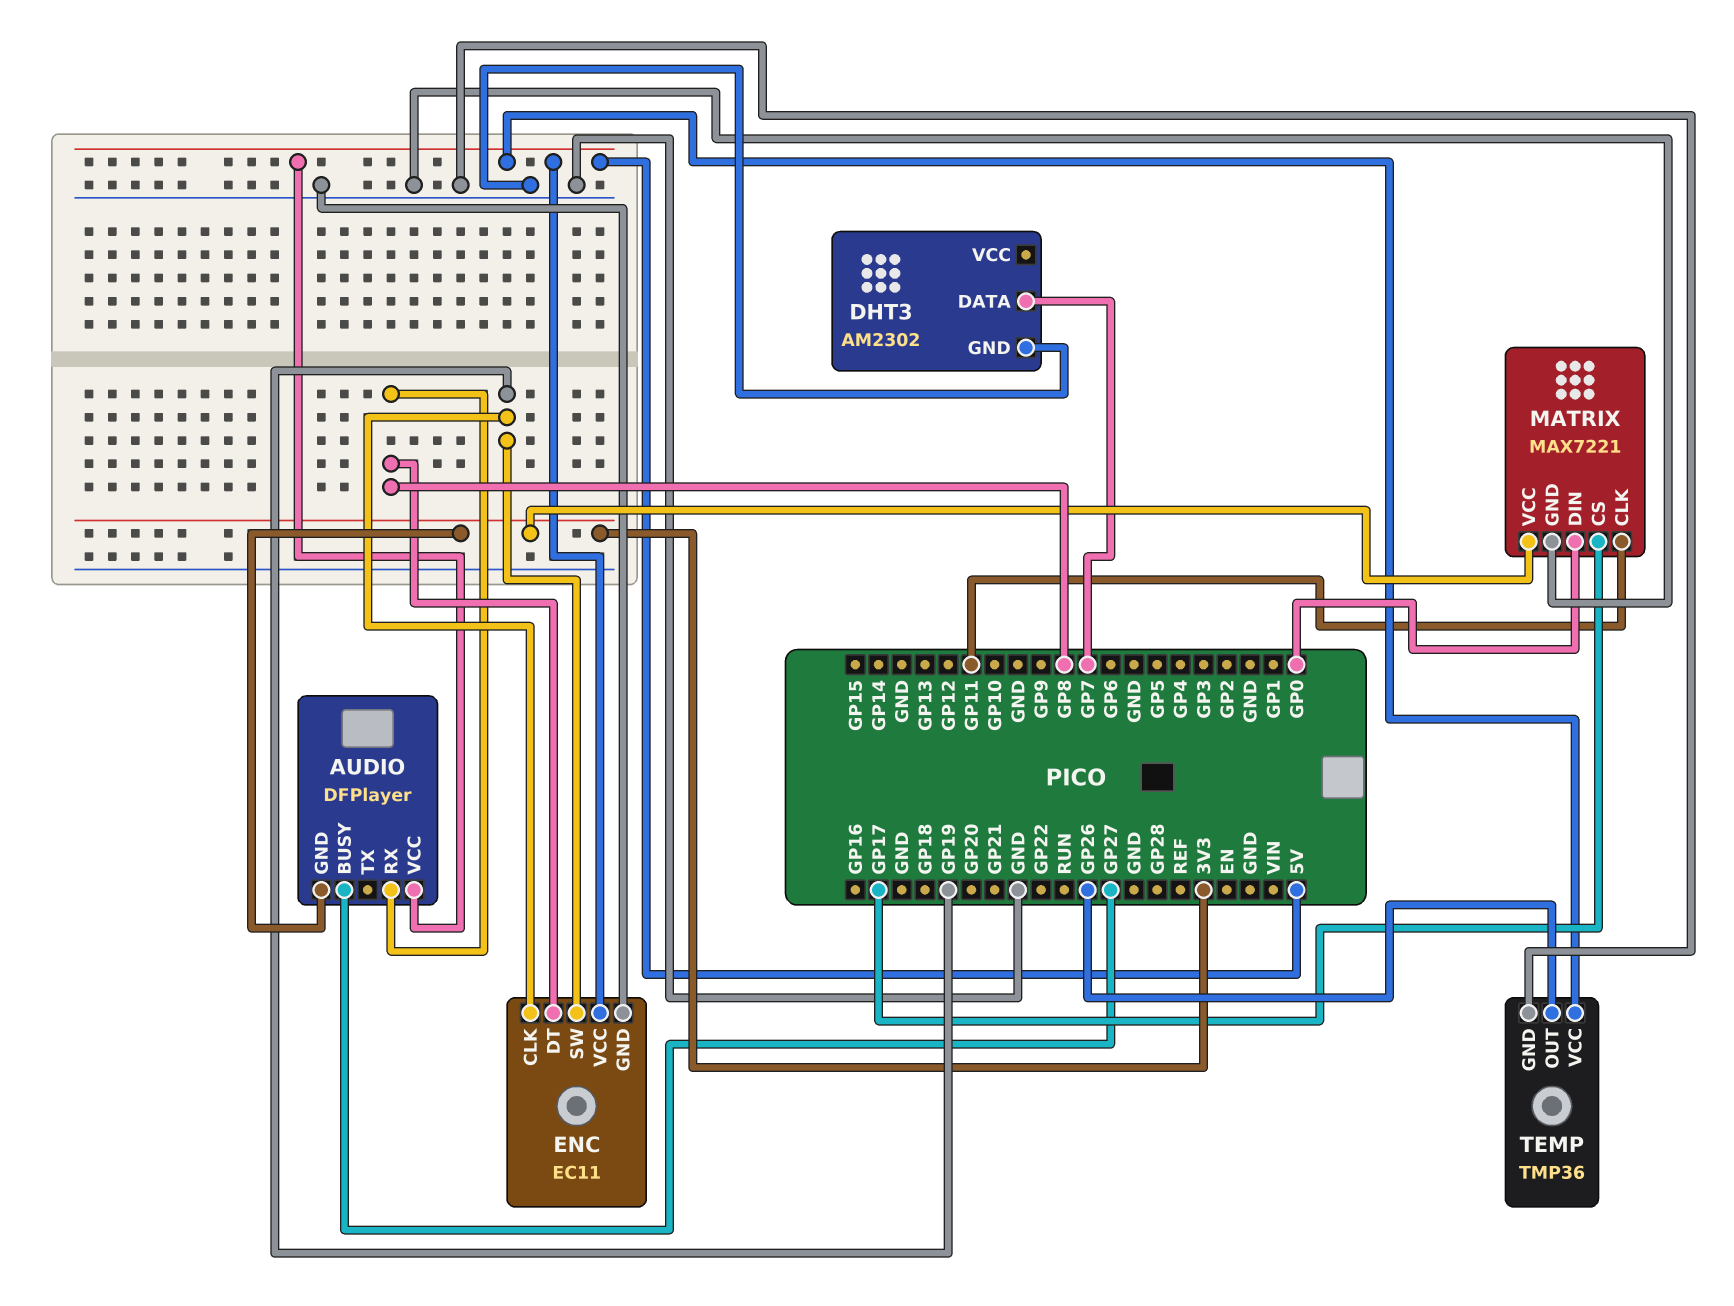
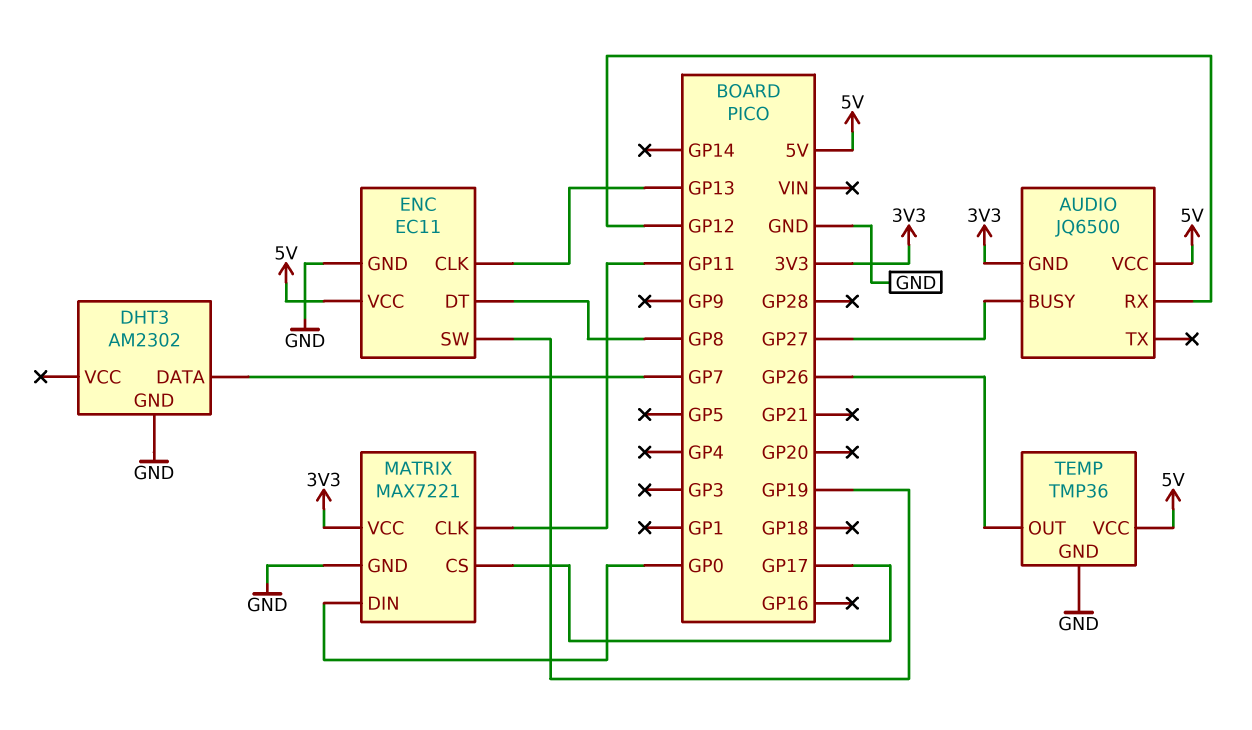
AUDIO: DFPlayer -> JQ6500
AUDIO pin RX: GP8 -> GP12
ENC pin CLK: GP19 -> GP13

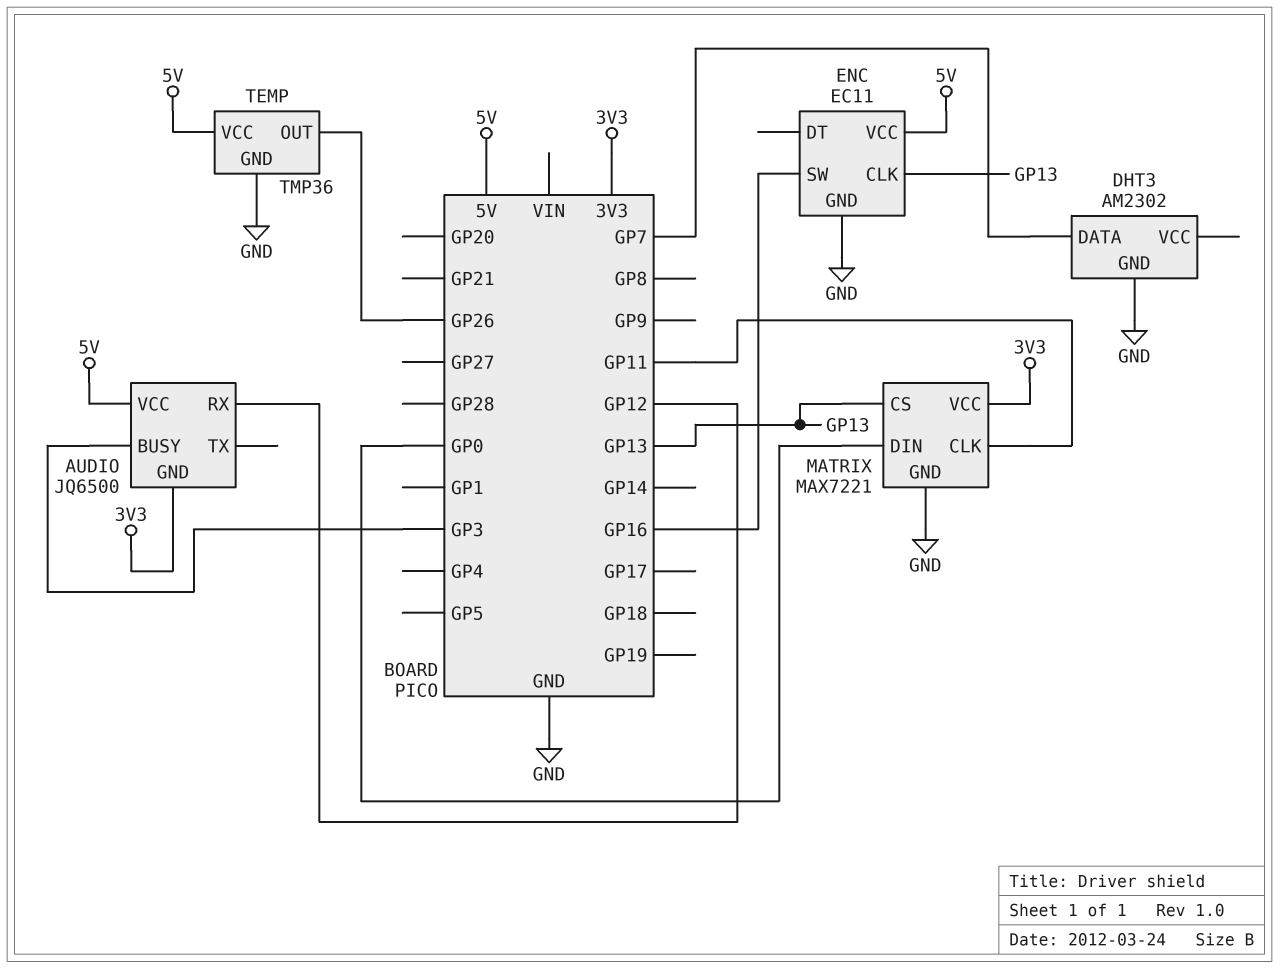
AUDIO pin BUSY: GP27 -> GP3
ENC pin DT: GP8 -> none
ENC pin SW: GP19 -> GP16
MATRIX pin CS: GP17 -> GP13

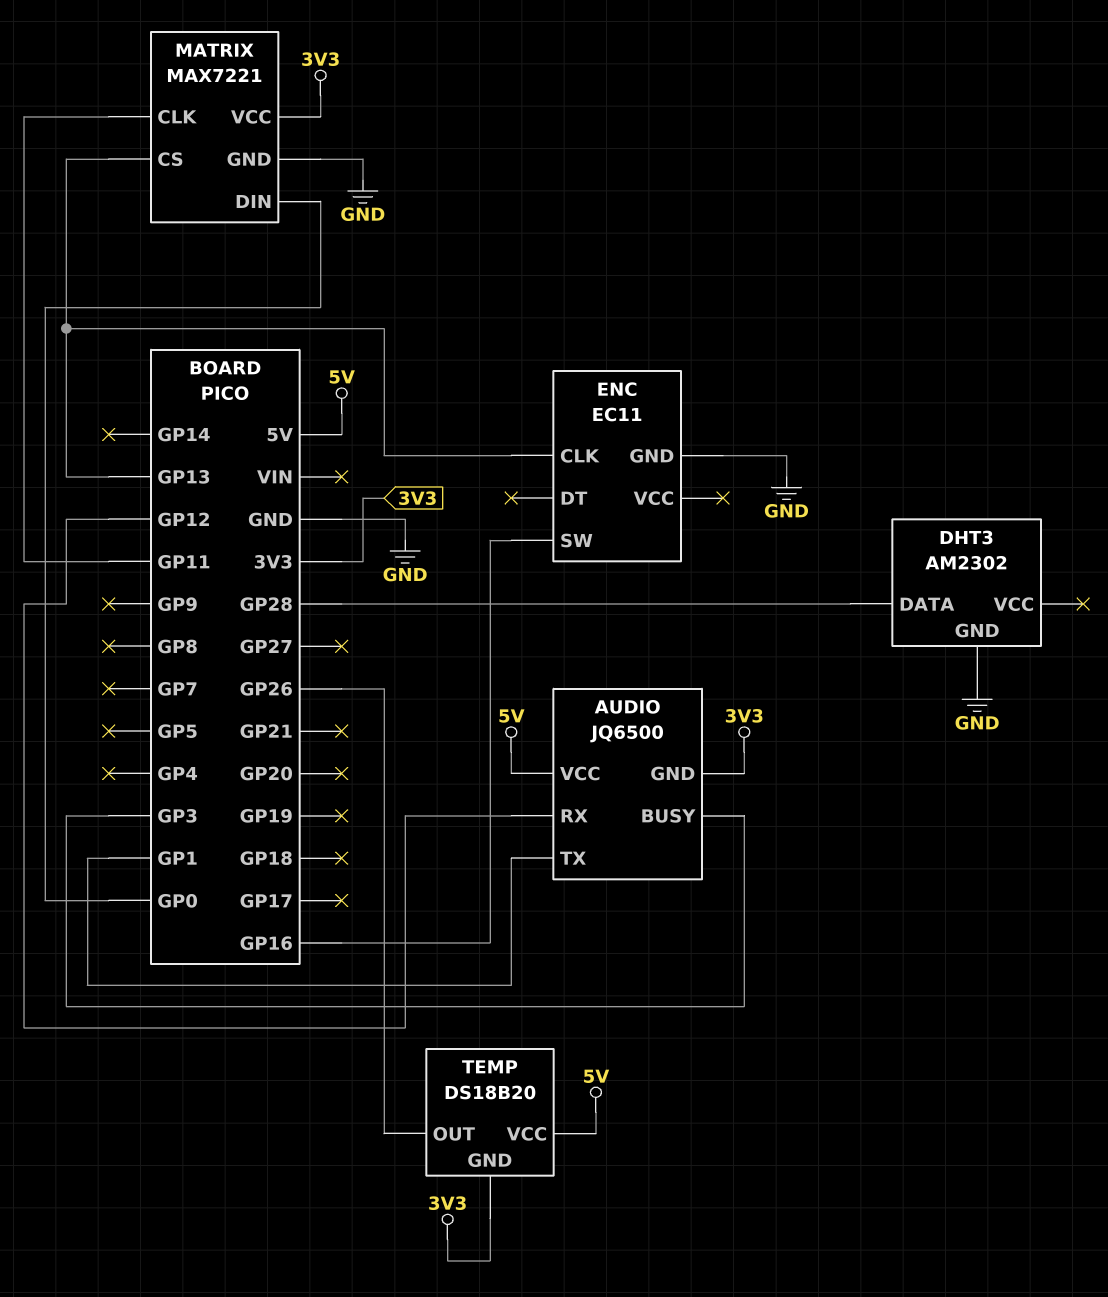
AUDIO pin TX: none -> GP1
DHT3 pin DATA: GP7 -> GP28
ENC pin VCC: 5V -> none
TEMP: TMP36 -> DS18B20
TEMP pin GND: GND -> 3V3

